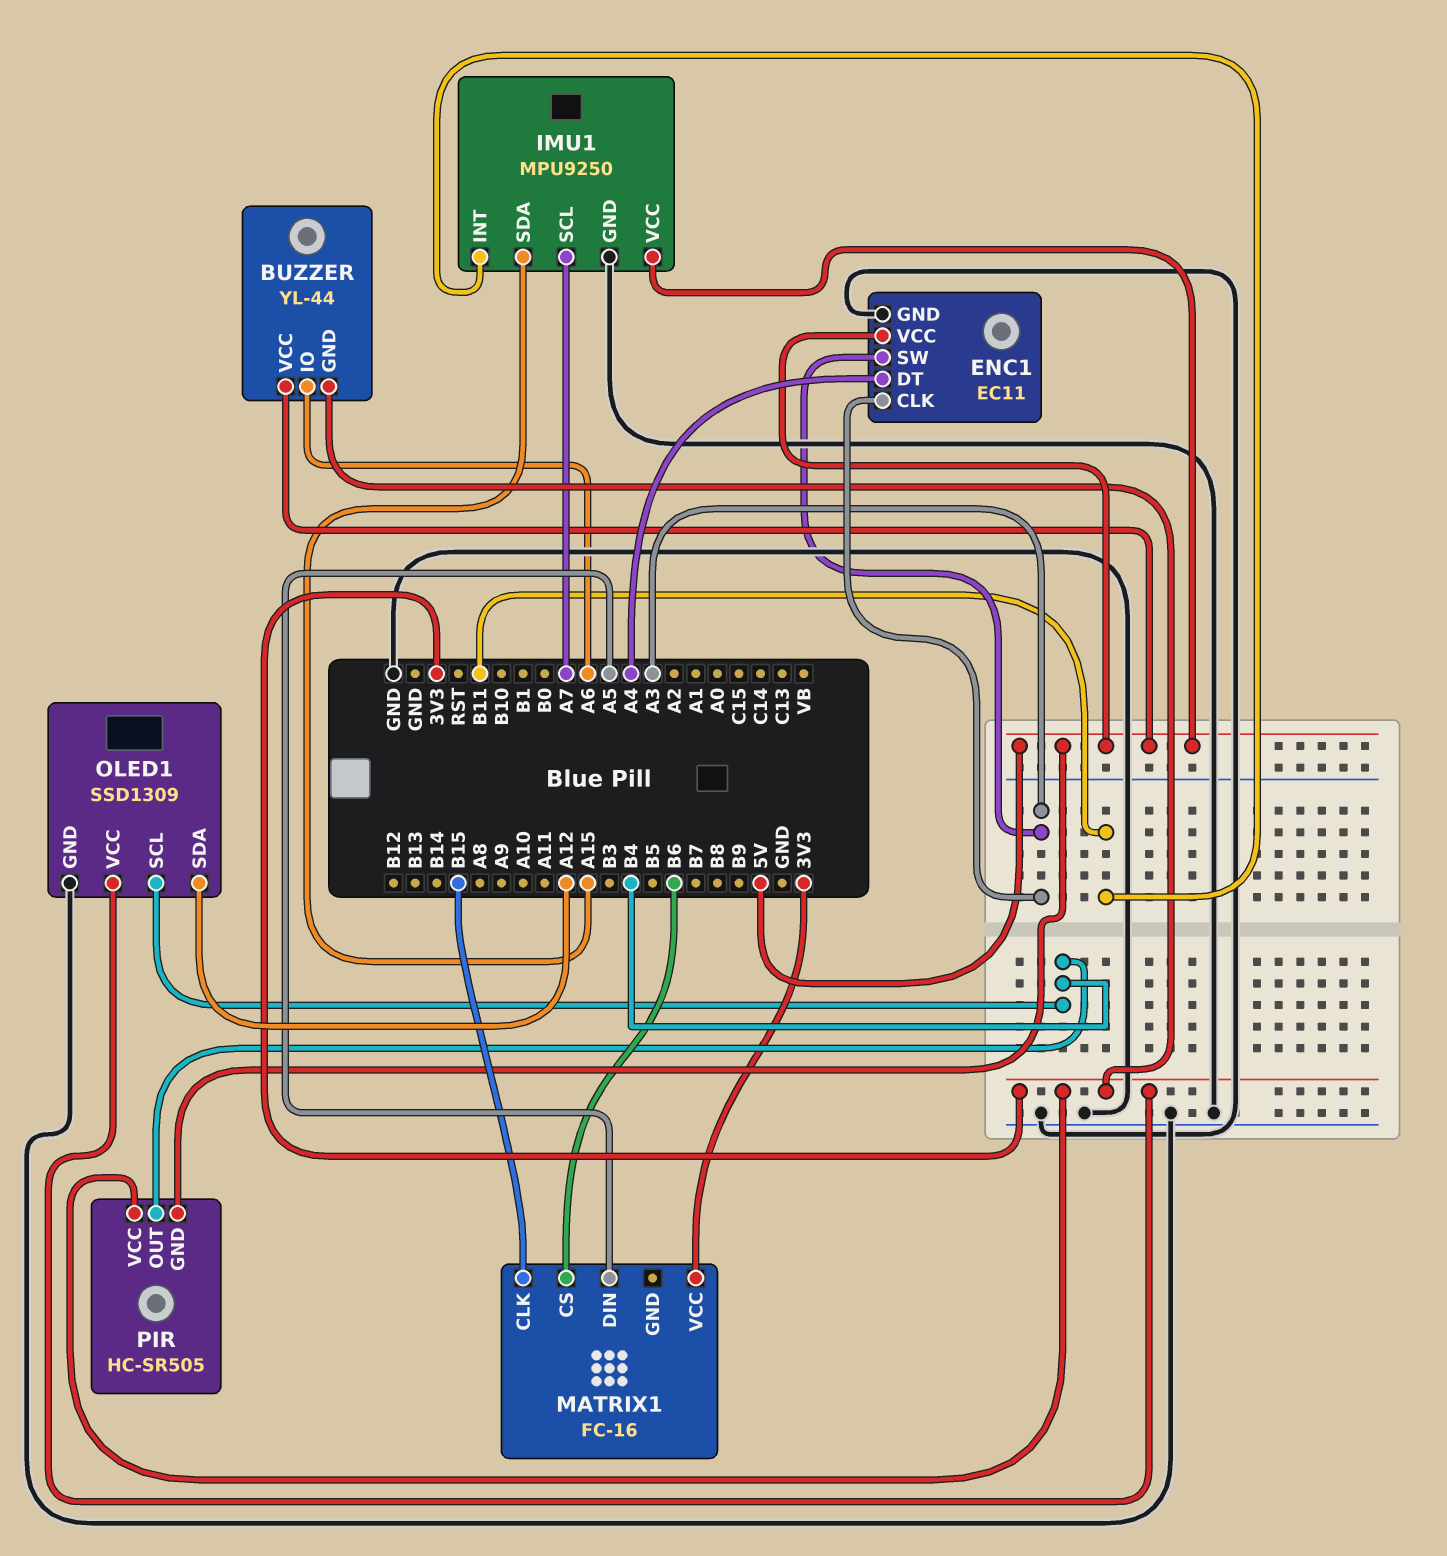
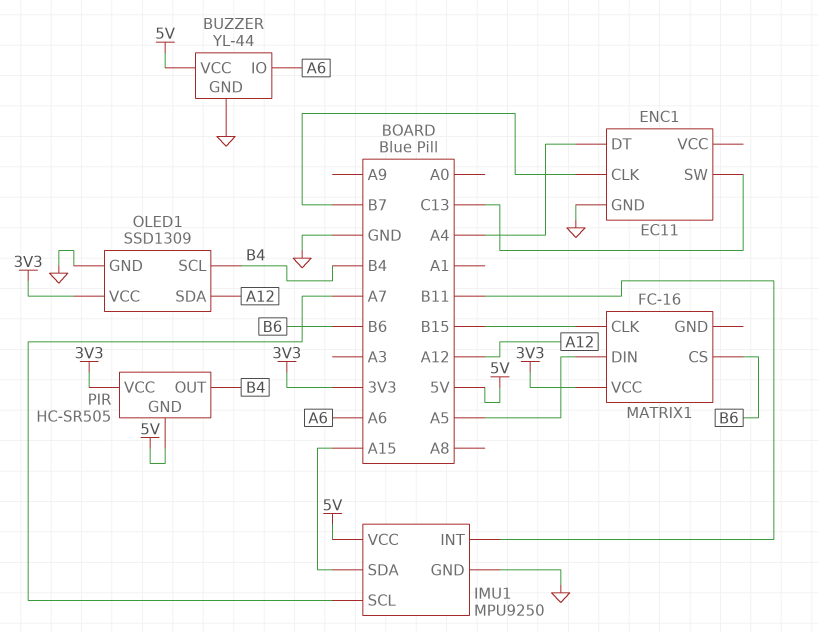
BUZZER pin GND: 3V3 -> GND
ENC1 pin CLK: A3 -> B7
ENC1 pin SW: A3 -> C13
ENC1 pin VCC: 5V -> none

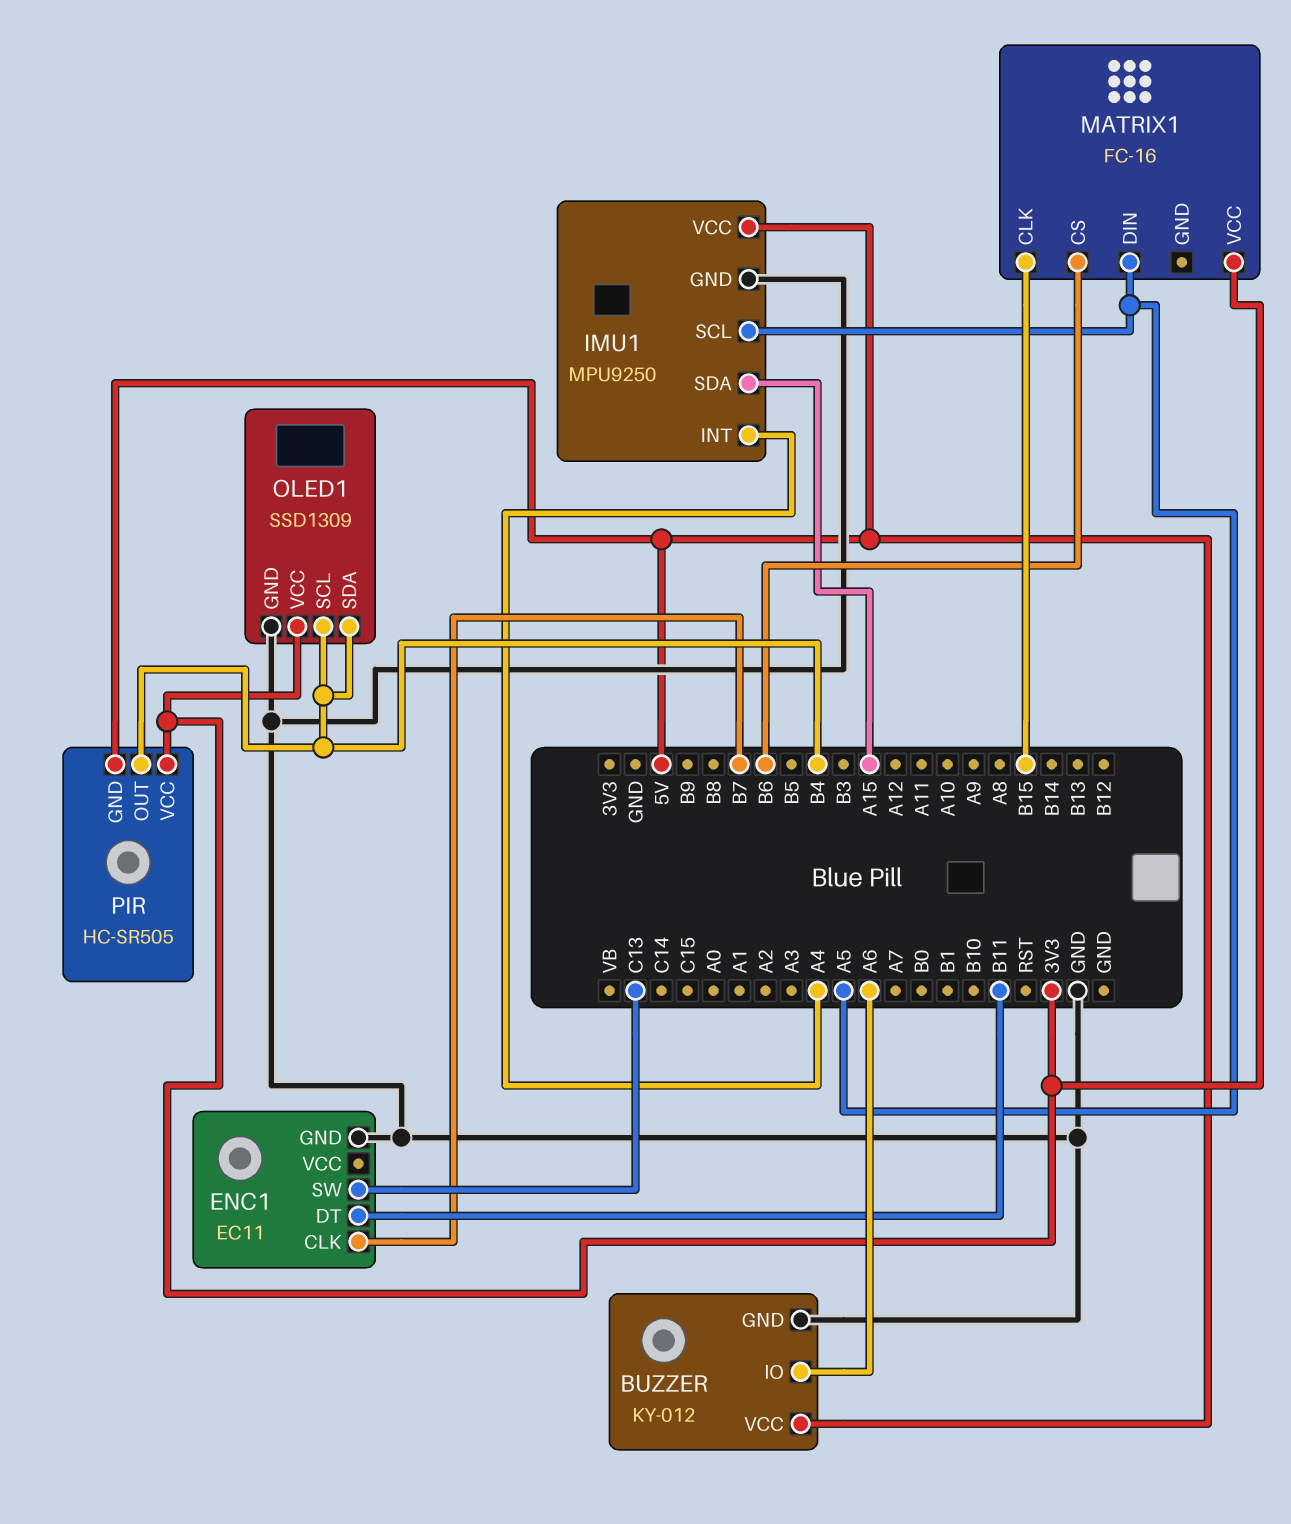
BUZZER: YL-44 -> KY-012
ENC1 pin DT: A4 -> B11
IMU1 pin INT: B11 -> A4
IMU1 pin SCL: A7 -> A5
OLED1 pin SDA: A12 -> B4

